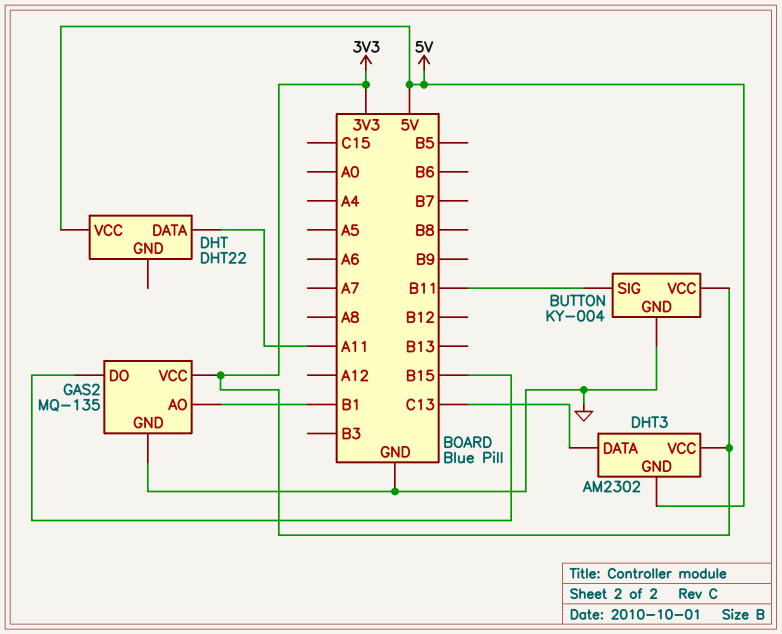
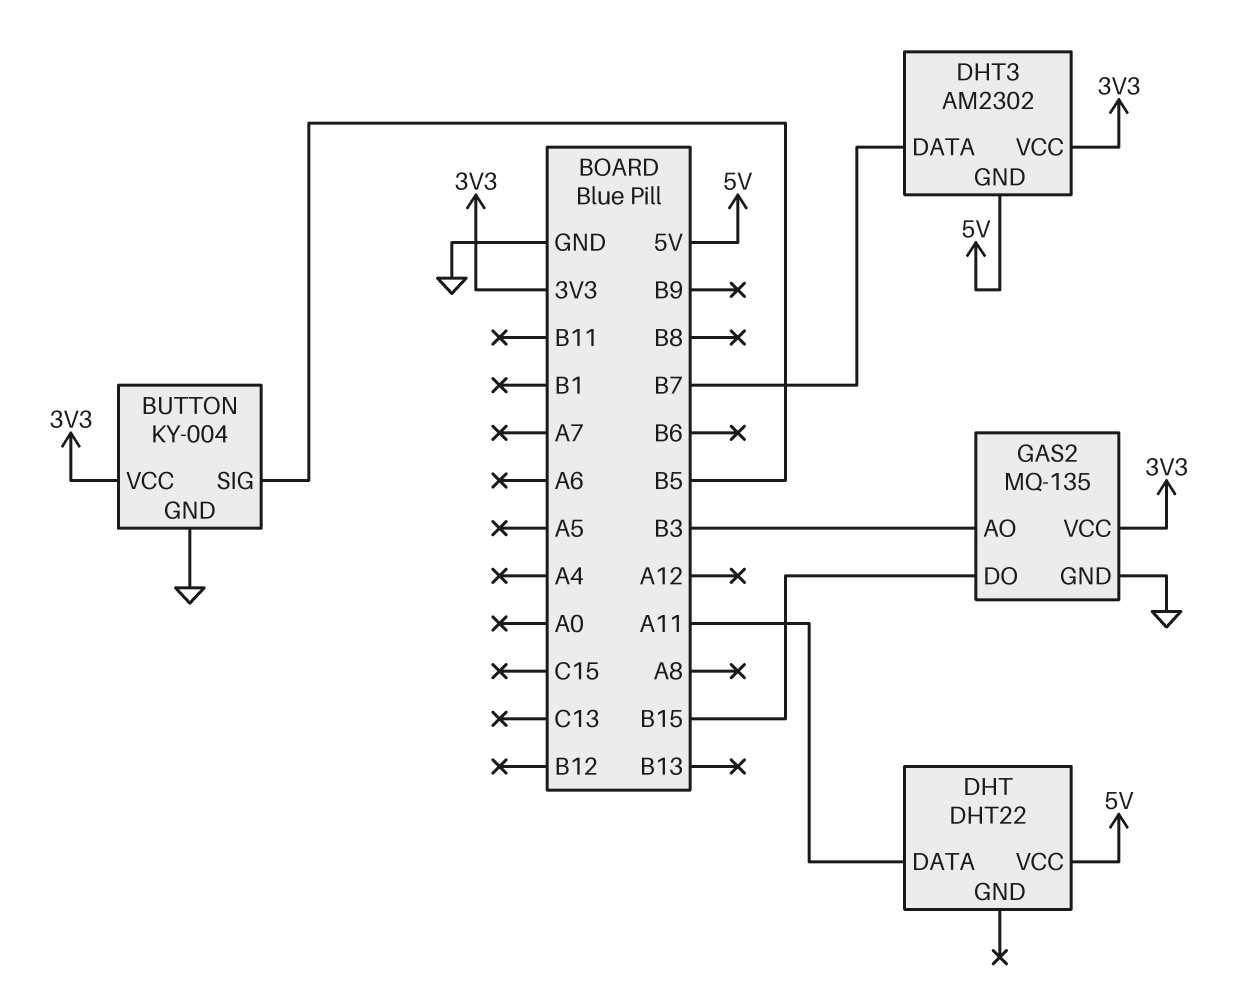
BUTTON pin SIG: B11 -> B5
DHT3 pin DATA: C13 -> B7
GAS2 pin AO: B1 -> B3

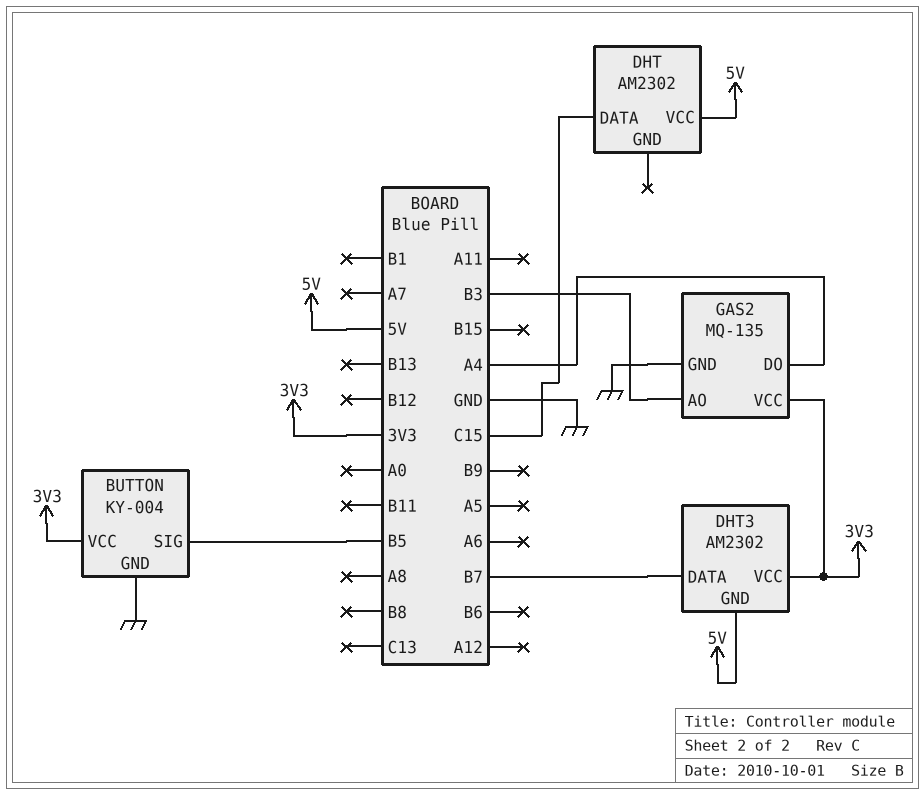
DHT: DHT22 -> AM2302
DHT pin DATA: A11 -> C15
GAS2 pin DO: B15 -> A4

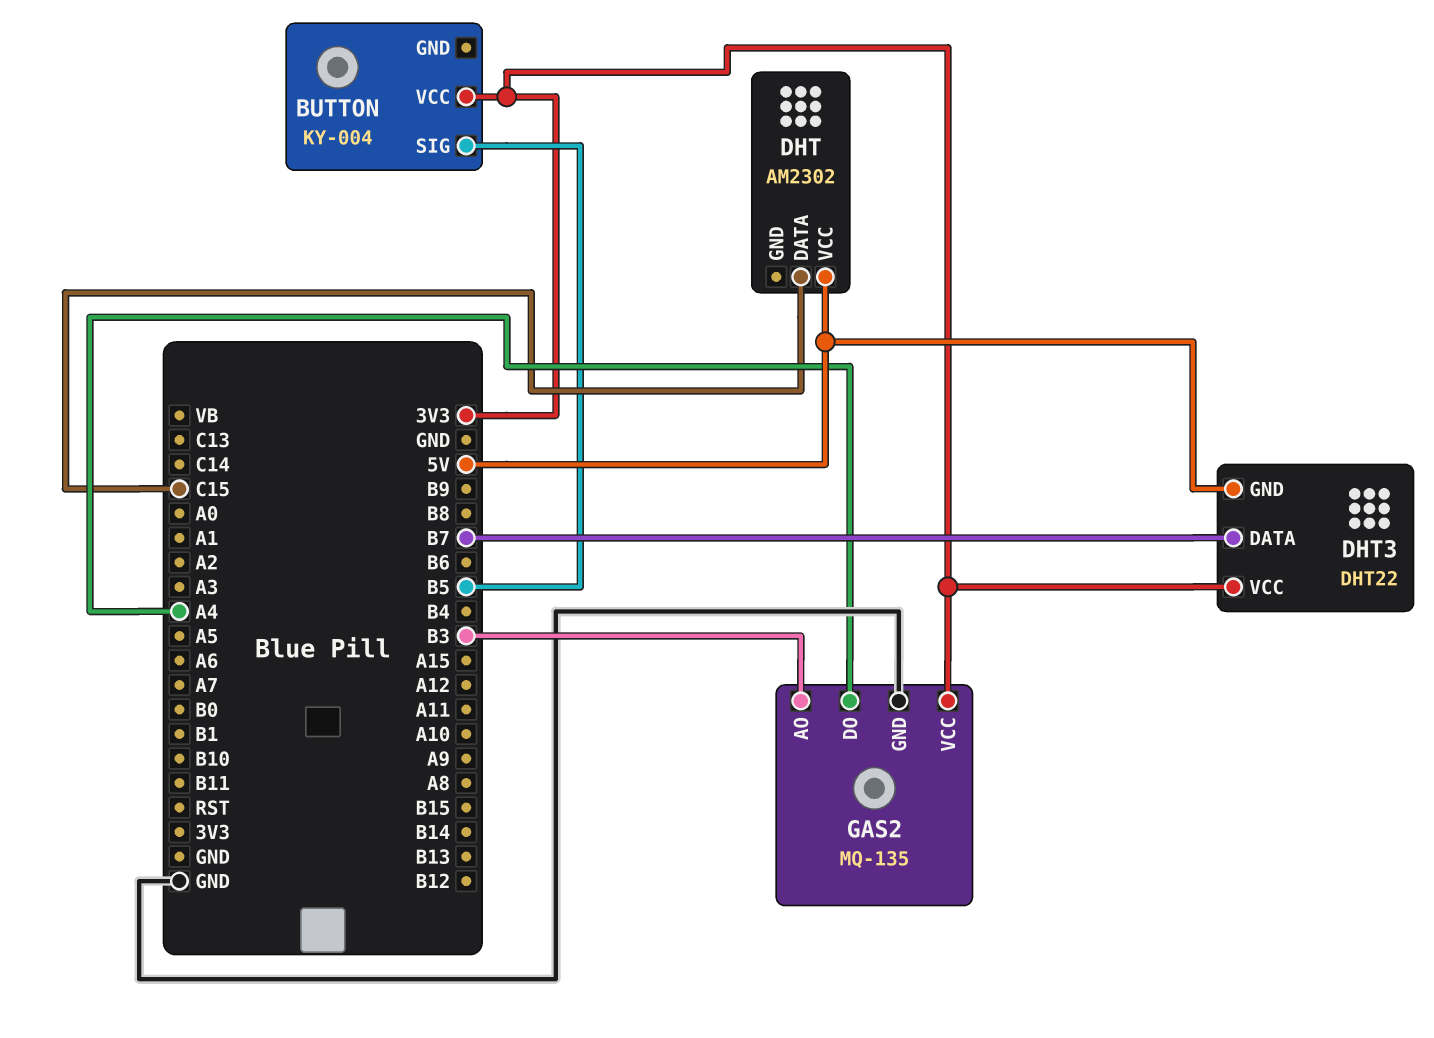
BUTTON pin GND: GND -> none
DHT3: AM2302 -> DHT22

